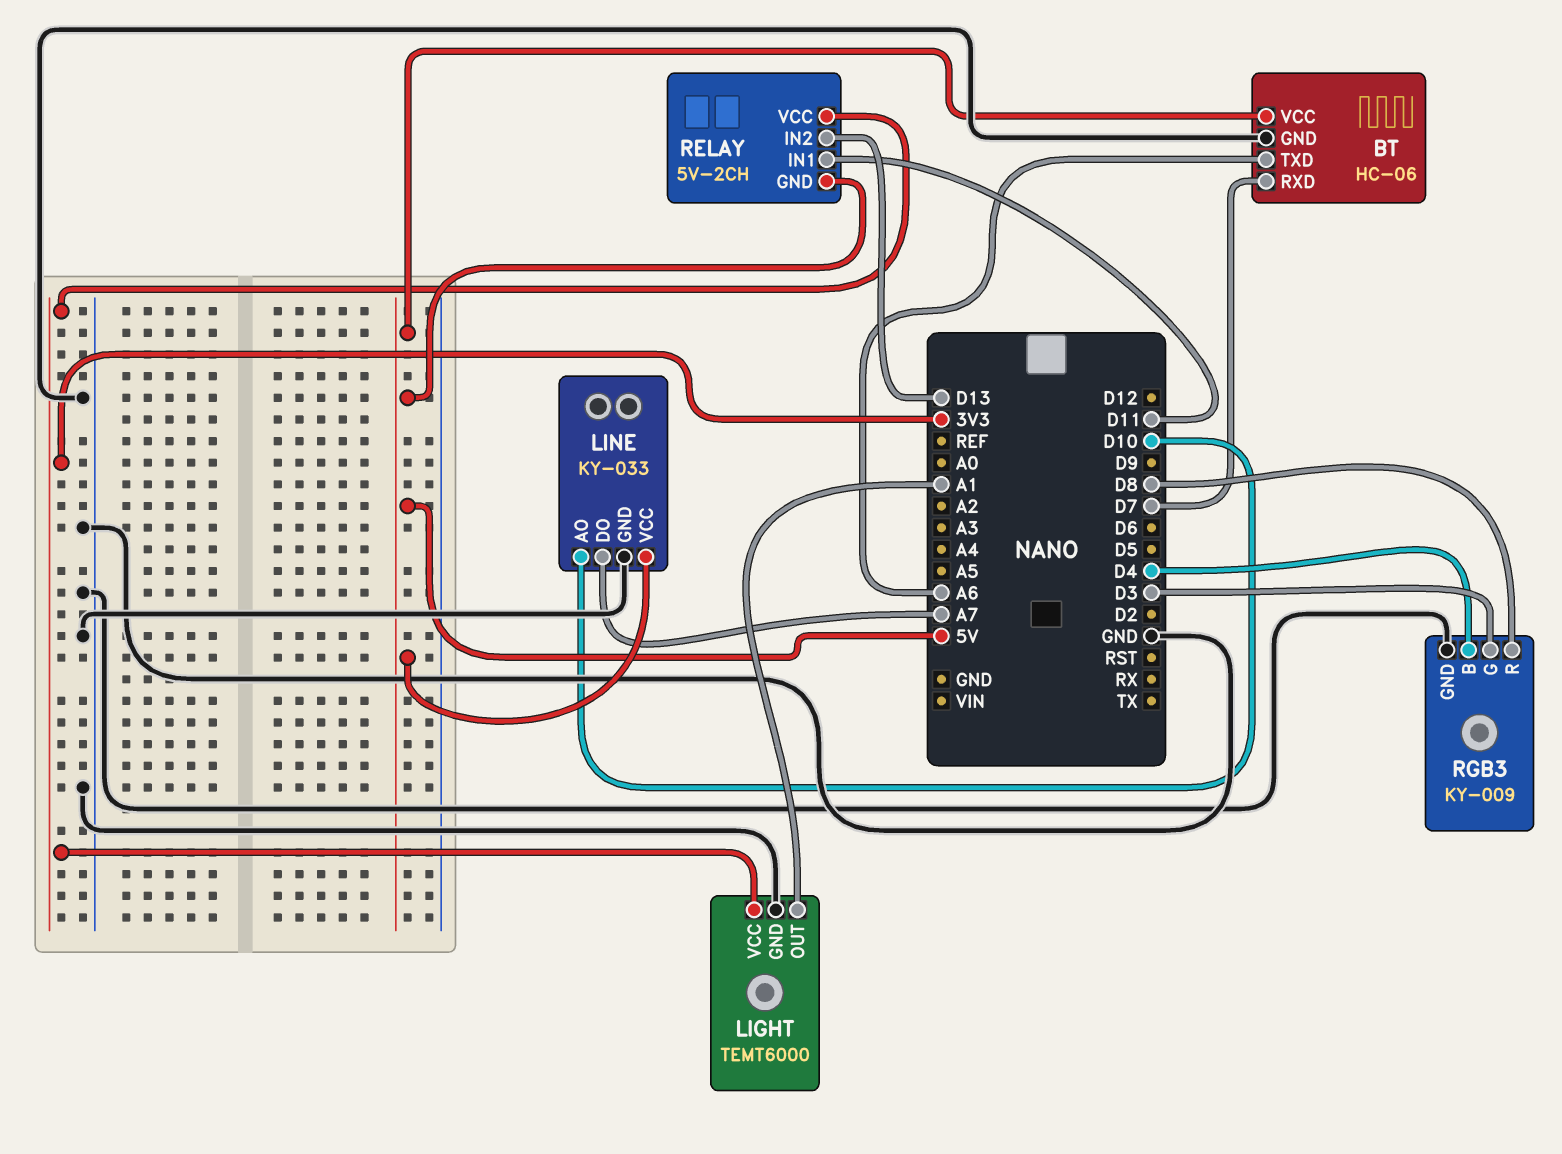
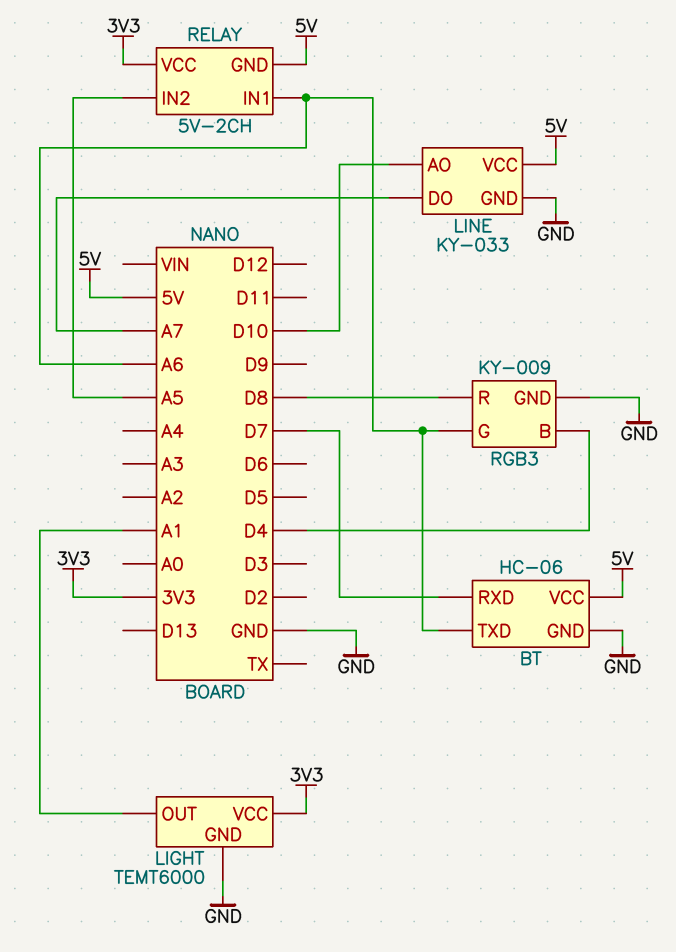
RELAY pin IN1: D11 -> A6
RELAY pin IN2: D13 -> A5
RGB3 pin G: D3 -> A6

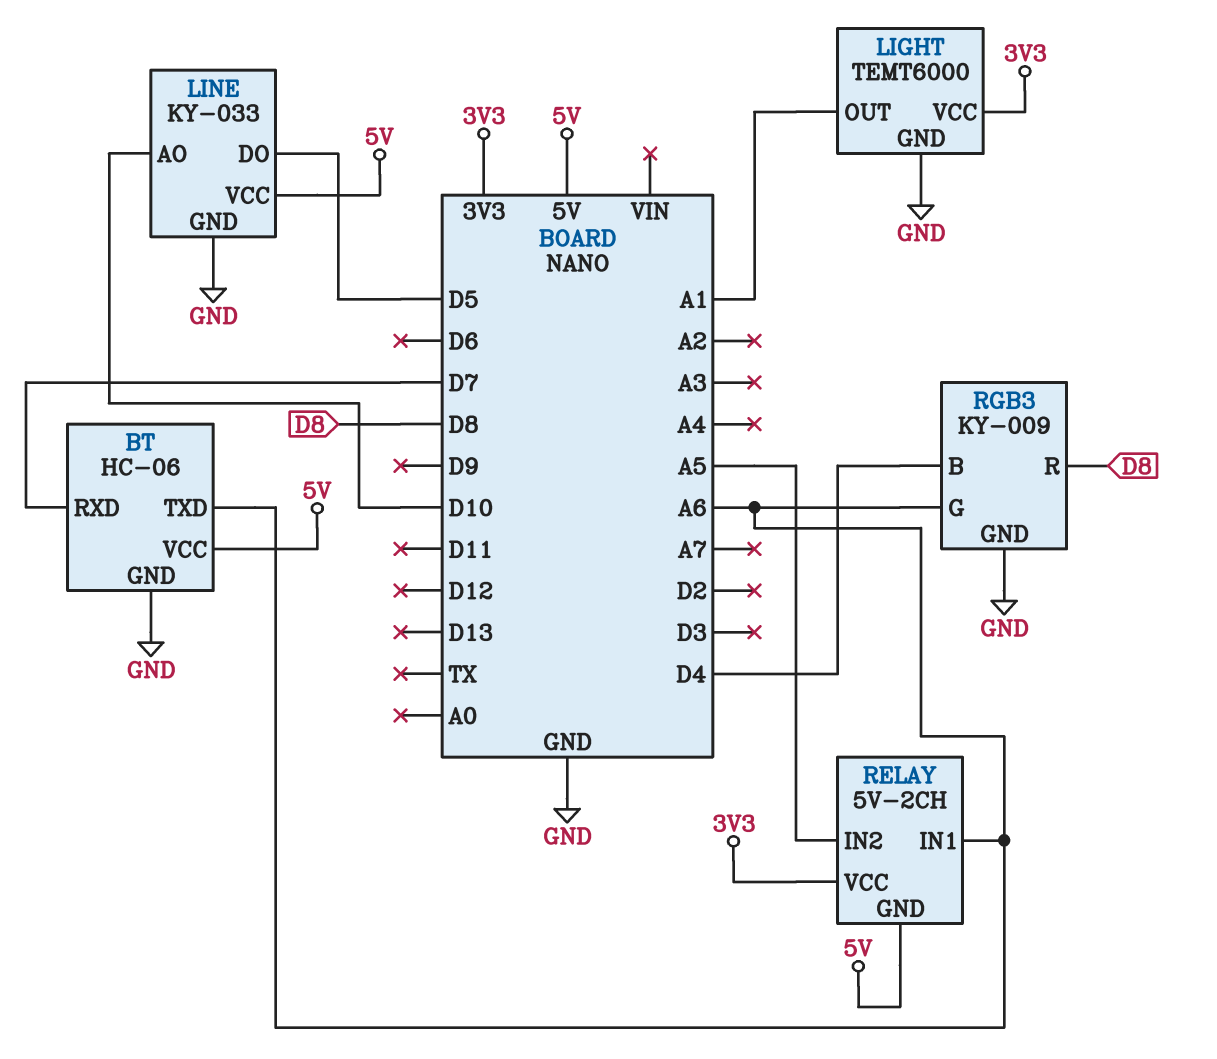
LINE pin DO: A7 -> D5

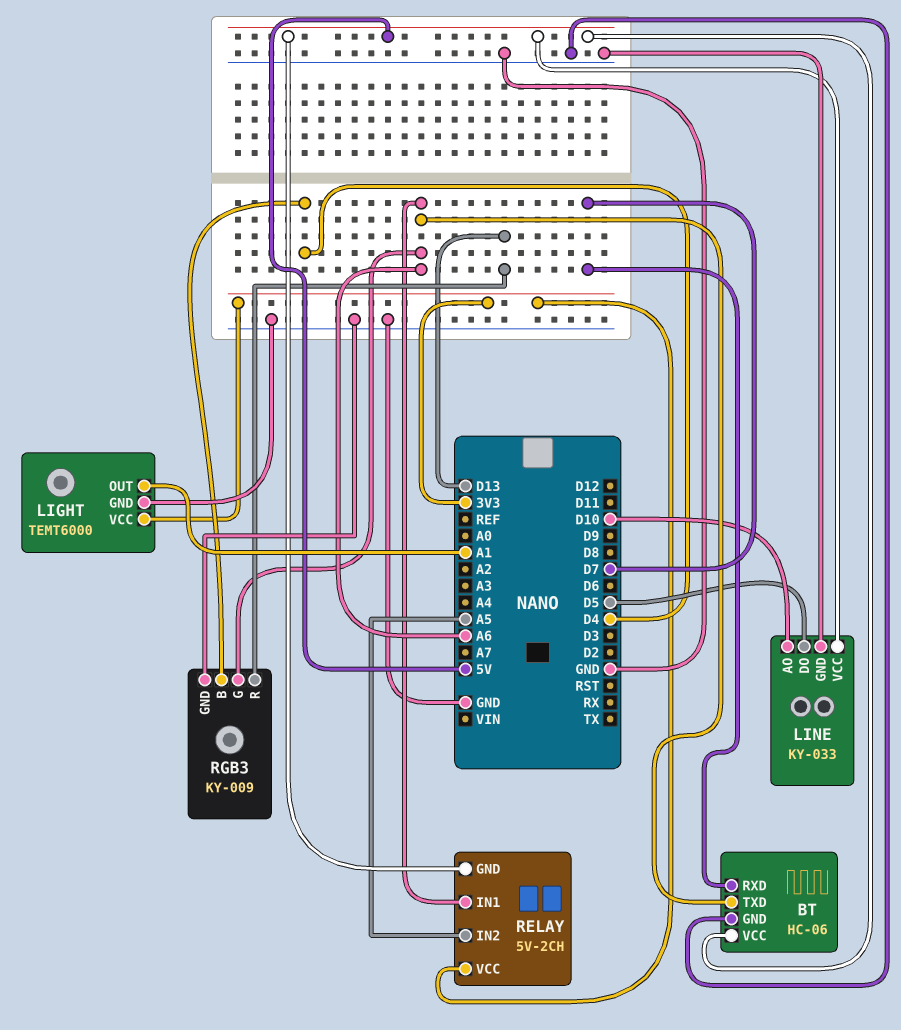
RGB3 pin R: D8 -> D13

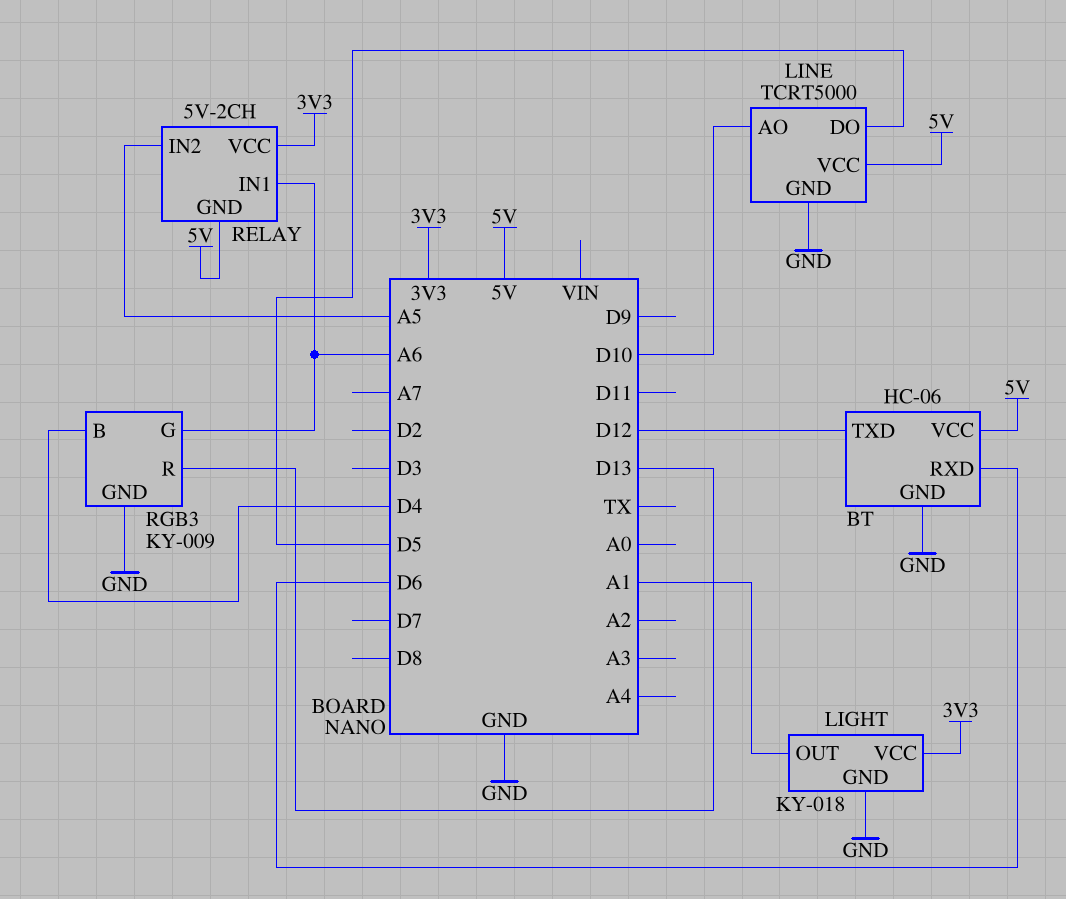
BT pin RXD: D7 -> D6
BT pin TXD: A6 -> D12
LIGHT: TEMT6000 -> KY-018
LINE: KY-033 -> TCRT5000

